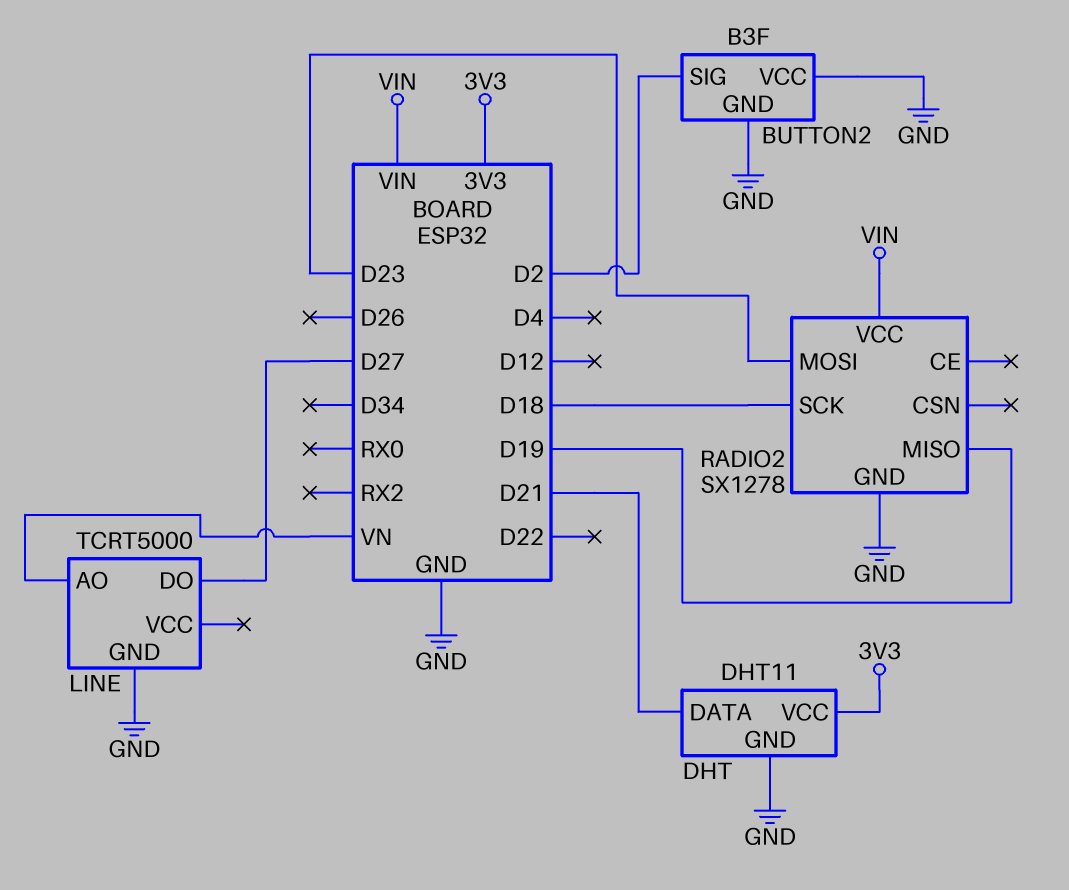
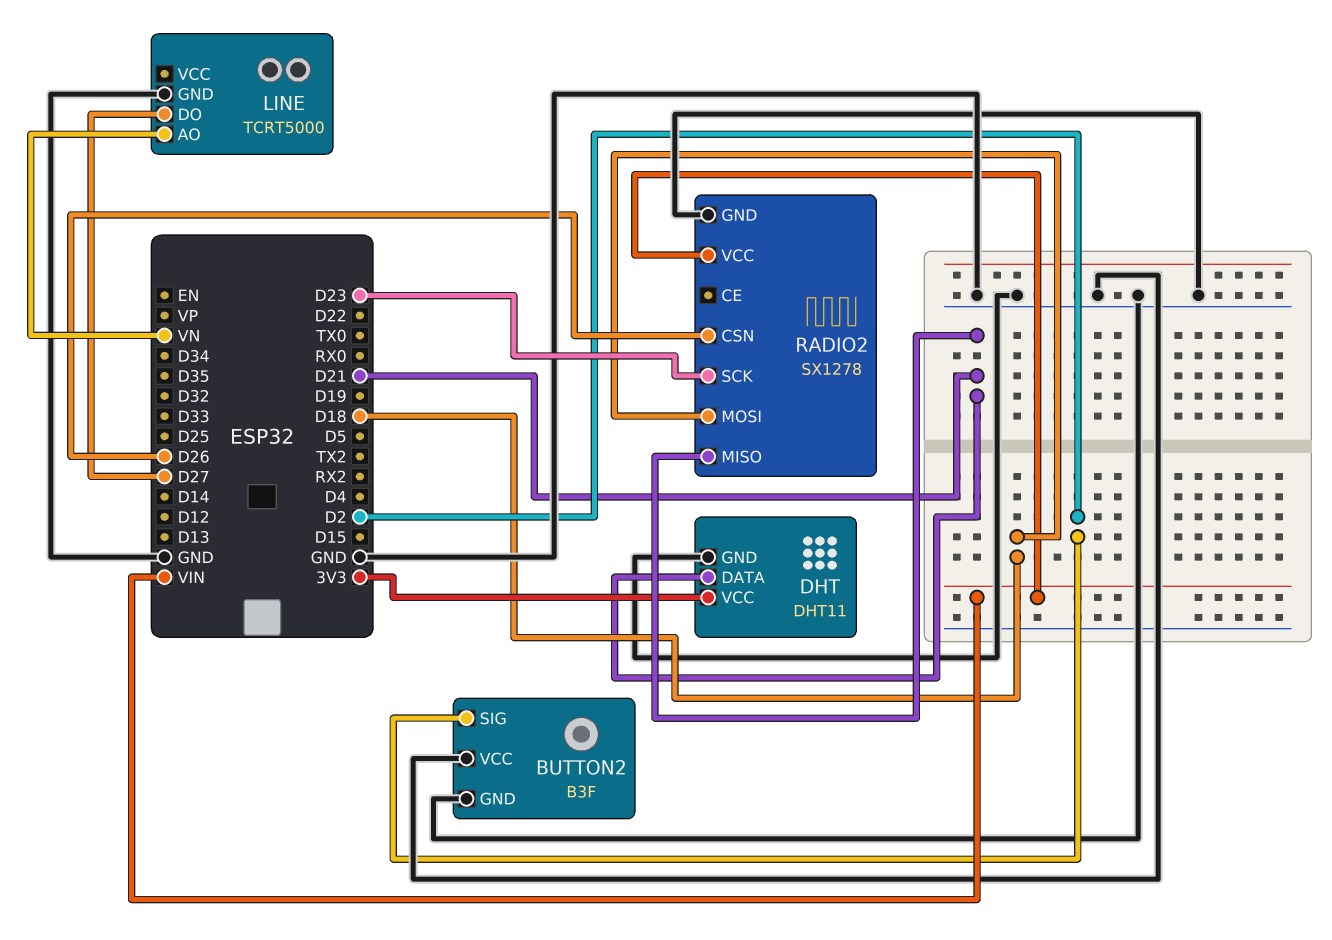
RADIO2 pin CSN: none -> D26
RADIO2 pin MISO: D19 -> D21
RADIO2 pin MOSI: D23 -> D18
RADIO2 pin SCK: D18 -> D23

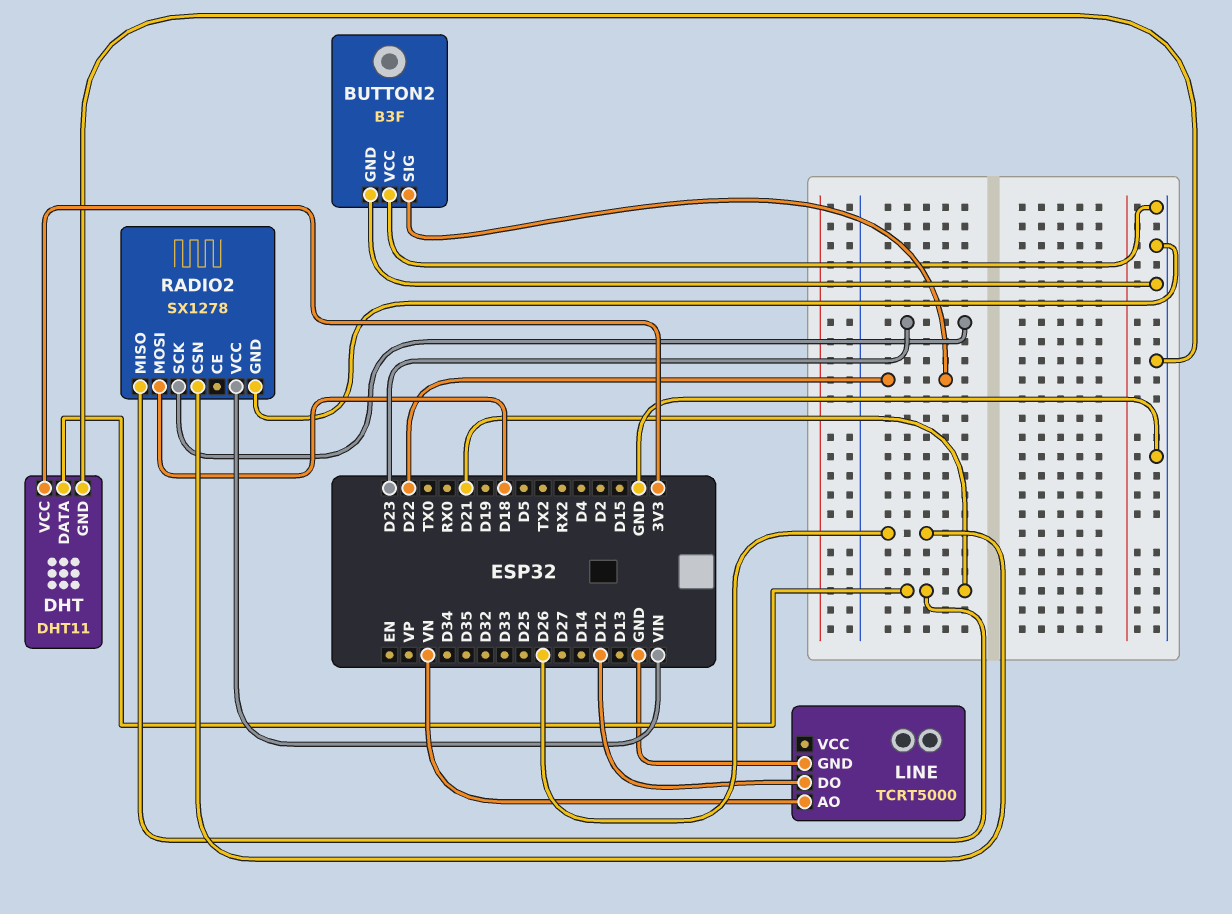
BUTTON2 pin SIG: D2 -> D22
LINE pin DO: D27 -> D12

